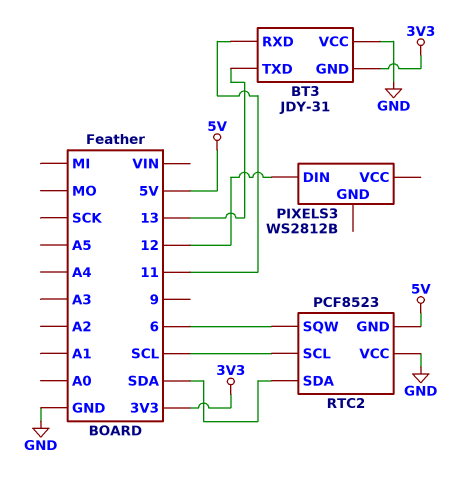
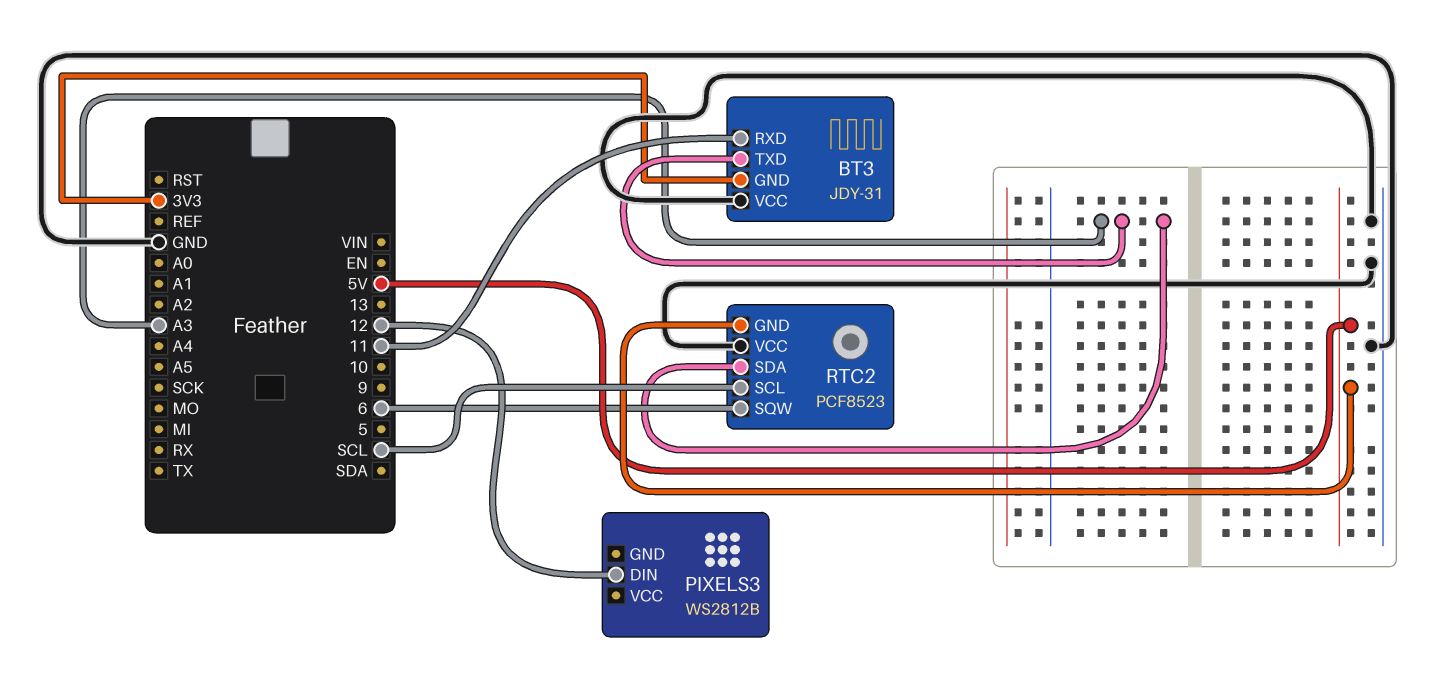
BT3 pin TXD: 13 -> A3
RTC2 pin SDA: SDA -> A3

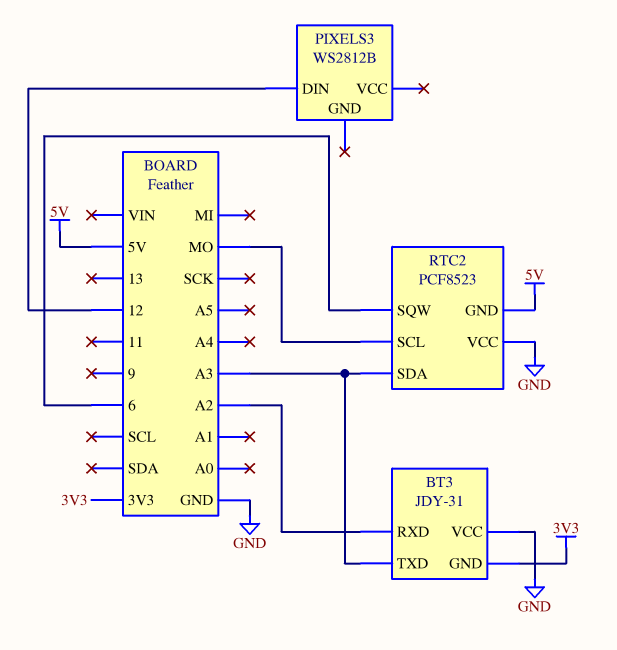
BT3 pin RXD: 11 -> A2
RTC2 pin SCL: SCL -> MO

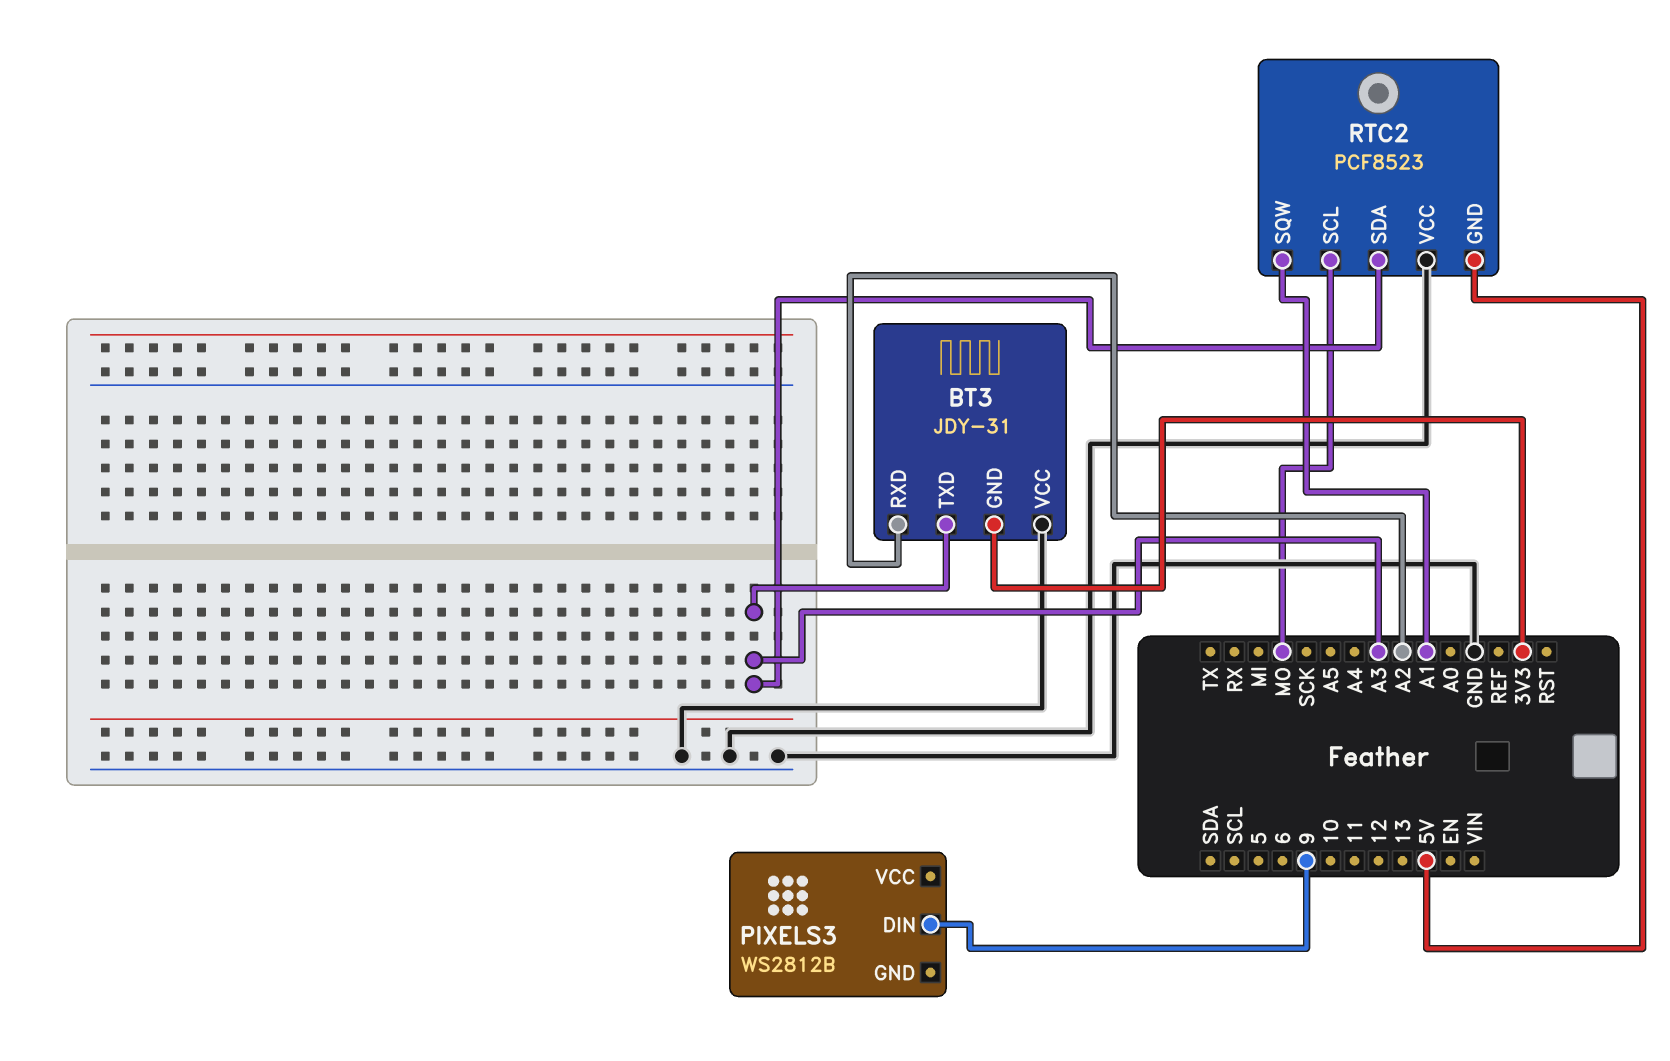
PIXELS3 pin DIN: 12 -> 9
RTC2 pin SQW: 6 -> A1

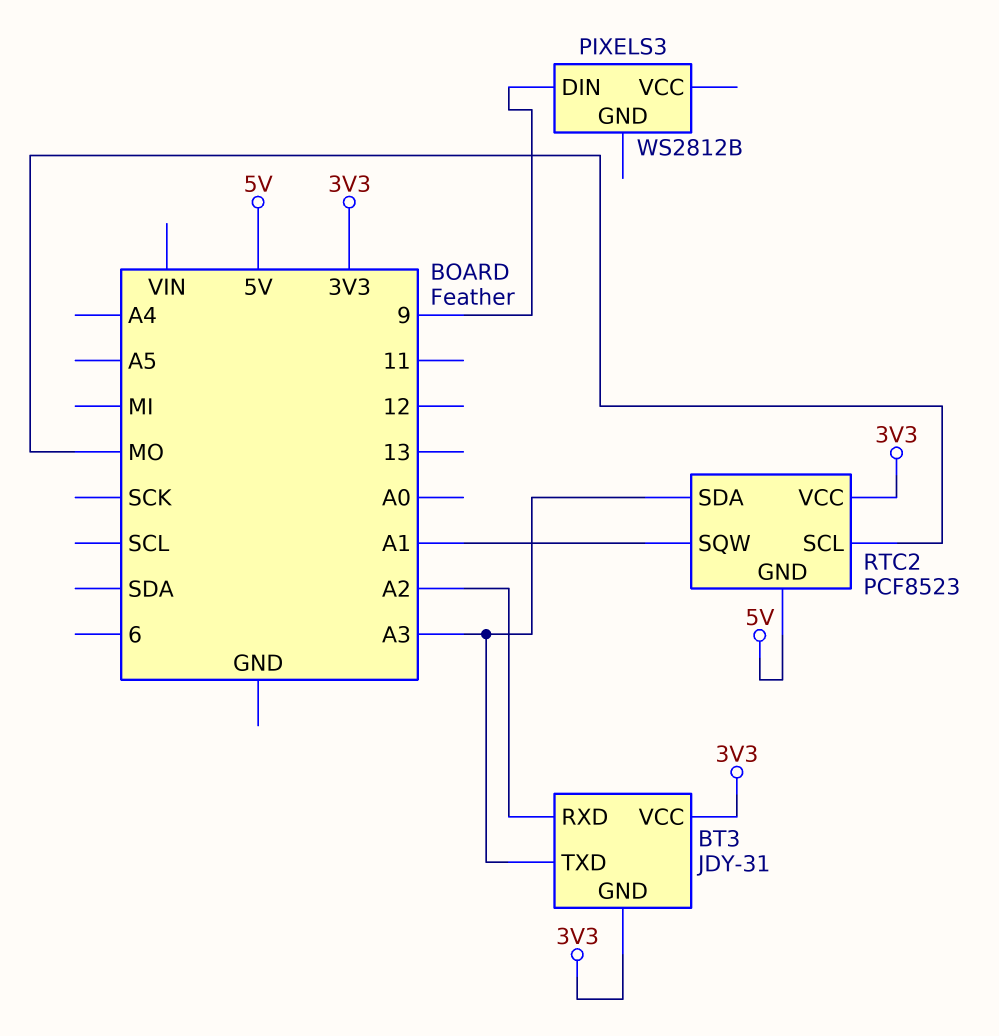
BT3 pin VCC: GND -> 3V3
RTC2 pin VCC: GND -> 3V3

